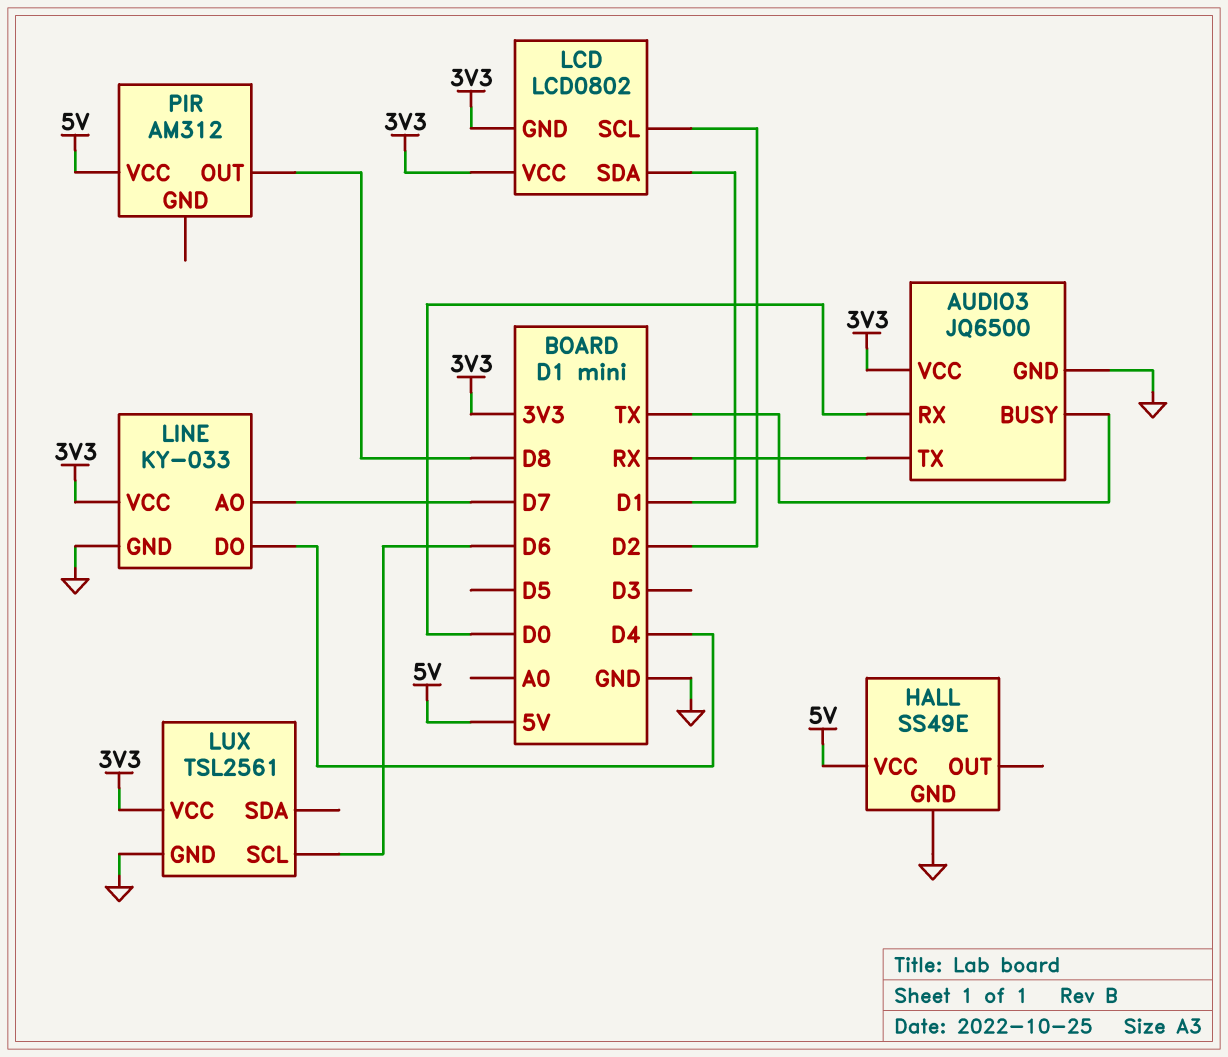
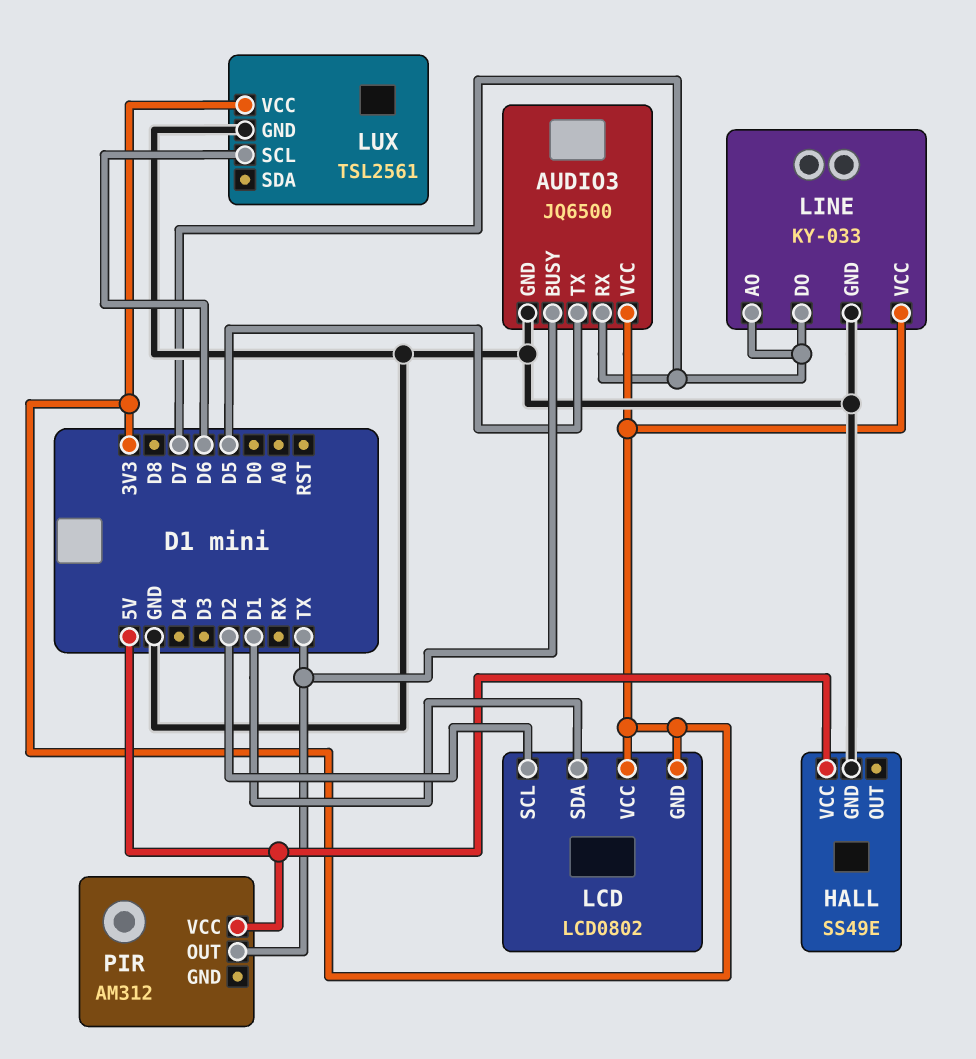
AUDIO3 pin RX: D0 -> D7
AUDIO3 pin TX: RX -> D5
LINE pin DO: D4 -> D7
PIR pin OUT: D8 -> TX

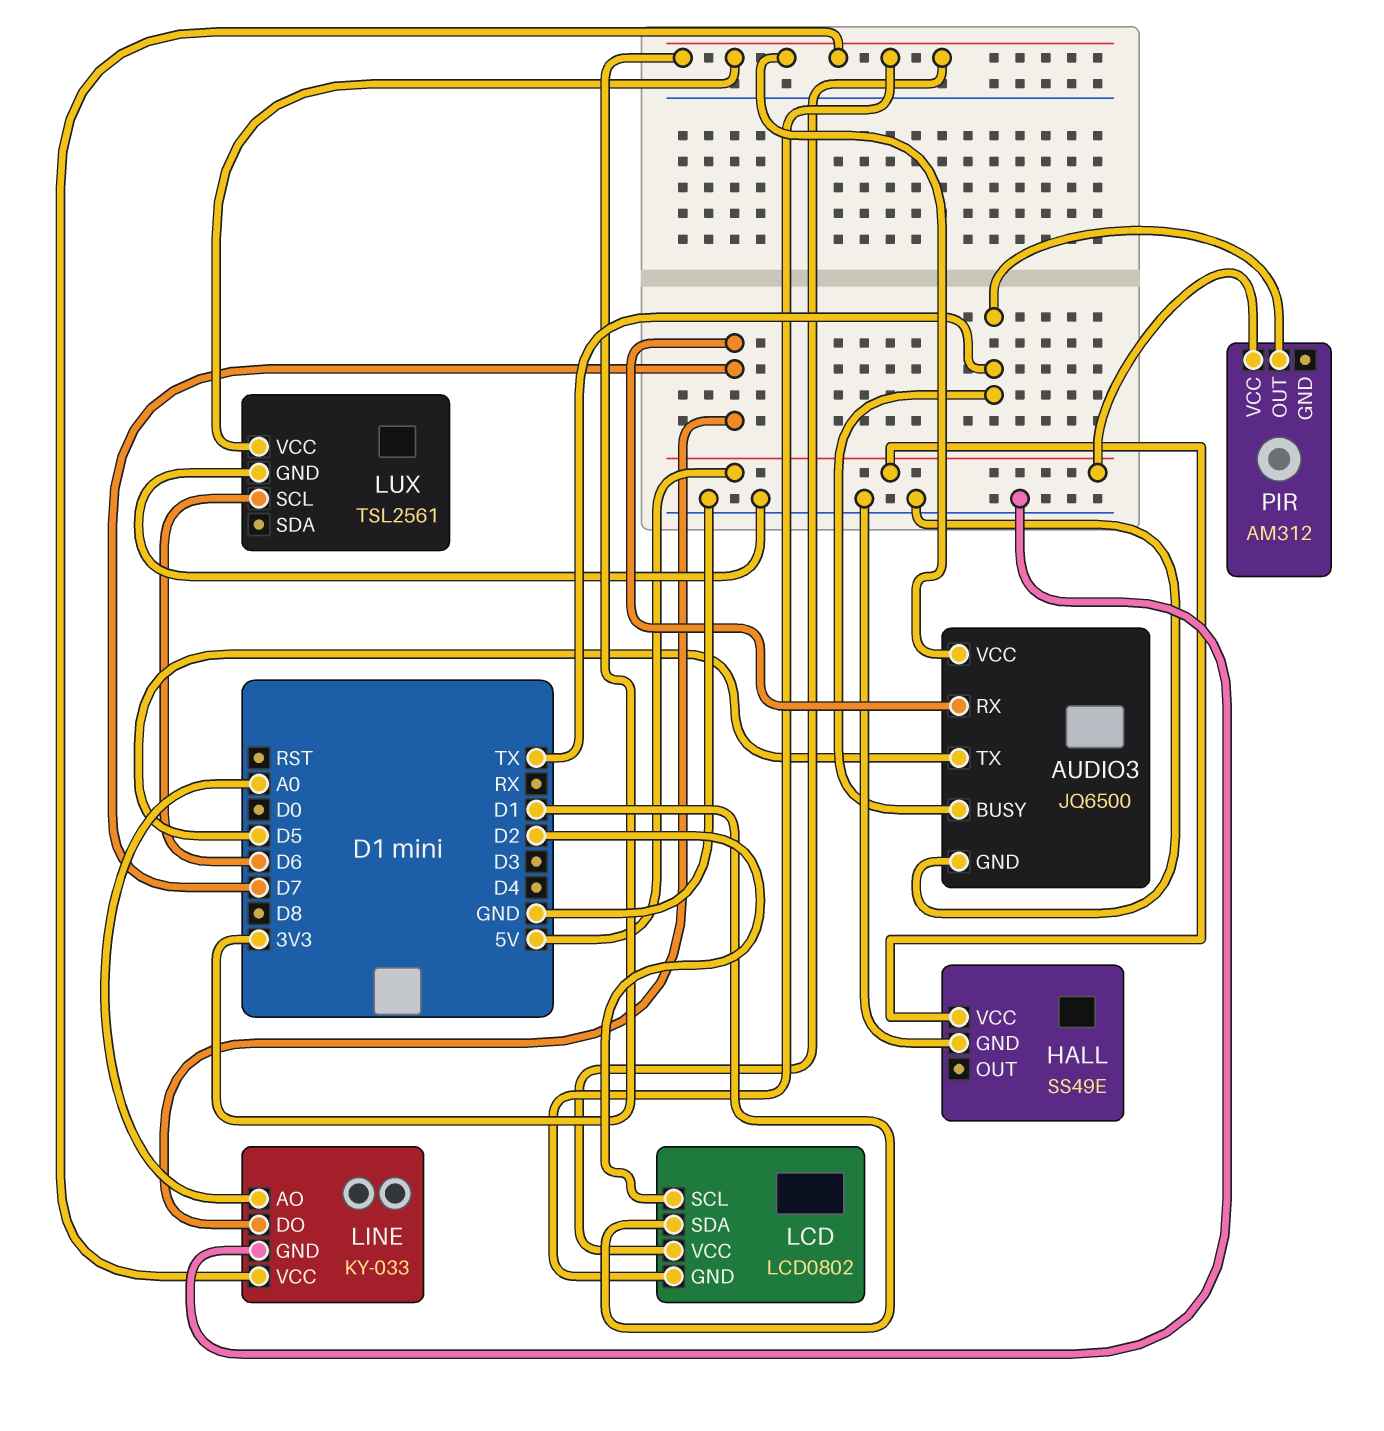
LINE pin AO: D7 -> A0

